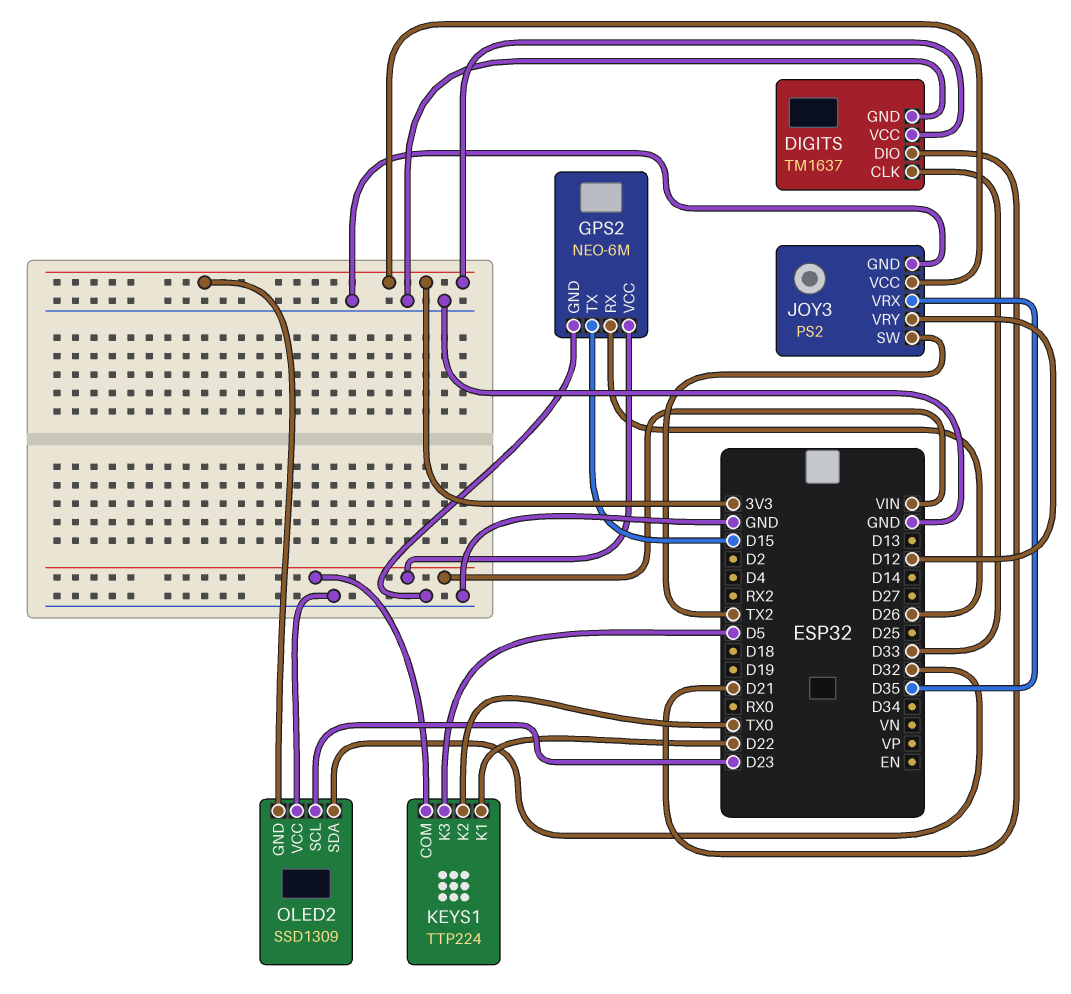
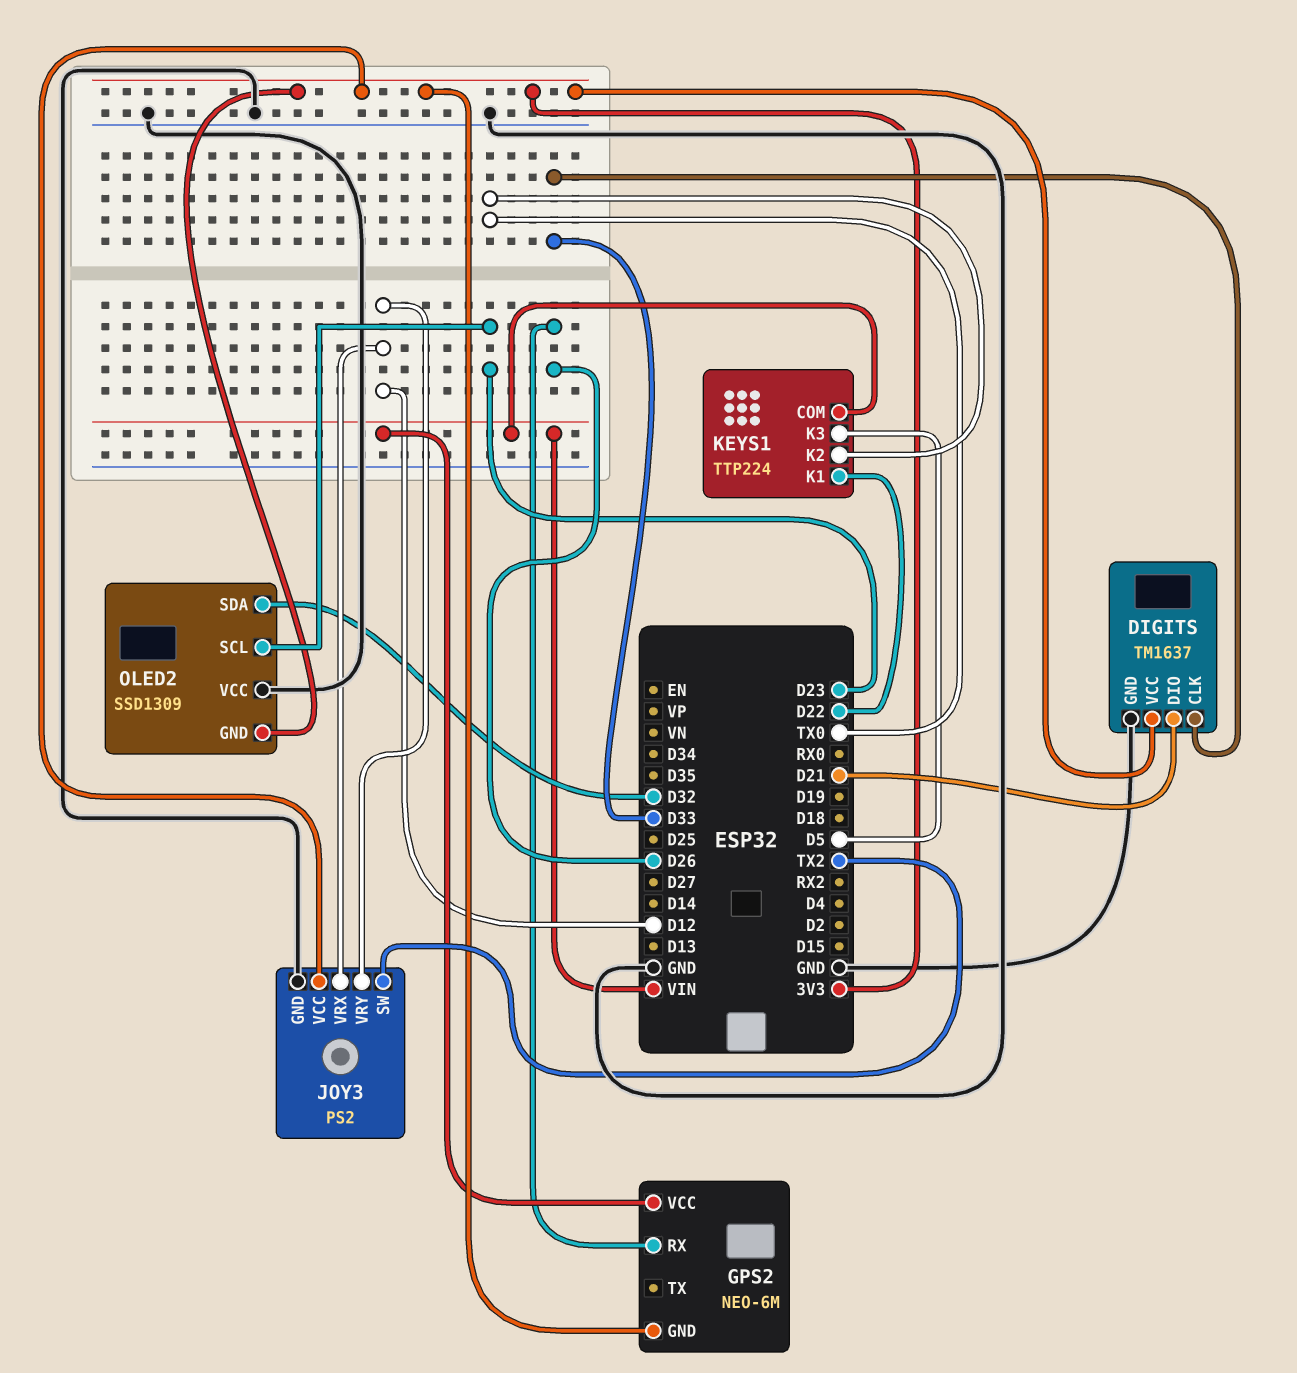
GPS2 pin GND: GND -> 3V3
GPS2 pin TX: D15 -> none
JOY3 pin VRX: D35 -> D12

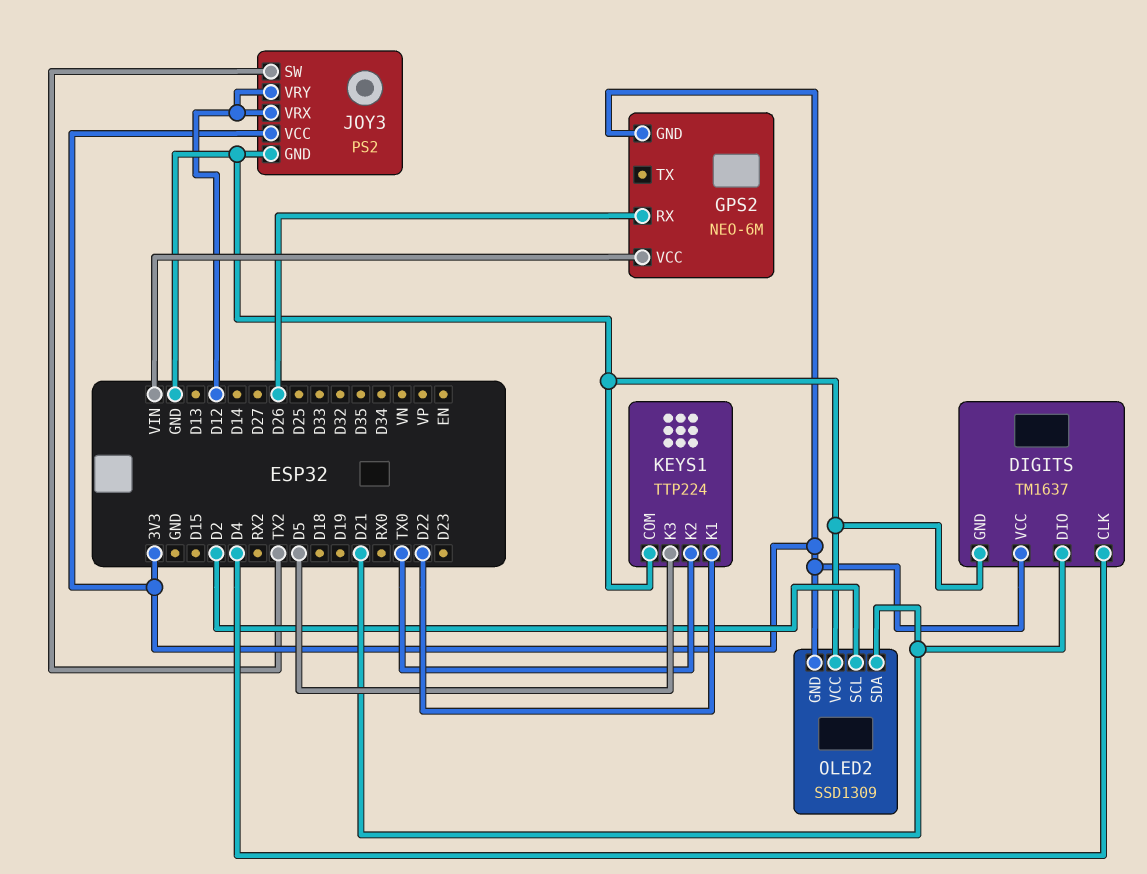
DIGITS pin CLK: D33 -> D4
KEYS1 pin COM: VIN -> GND
OLED2 pin SCL: D23 -> D2
OLED2 pin SDA: D32 -> D21

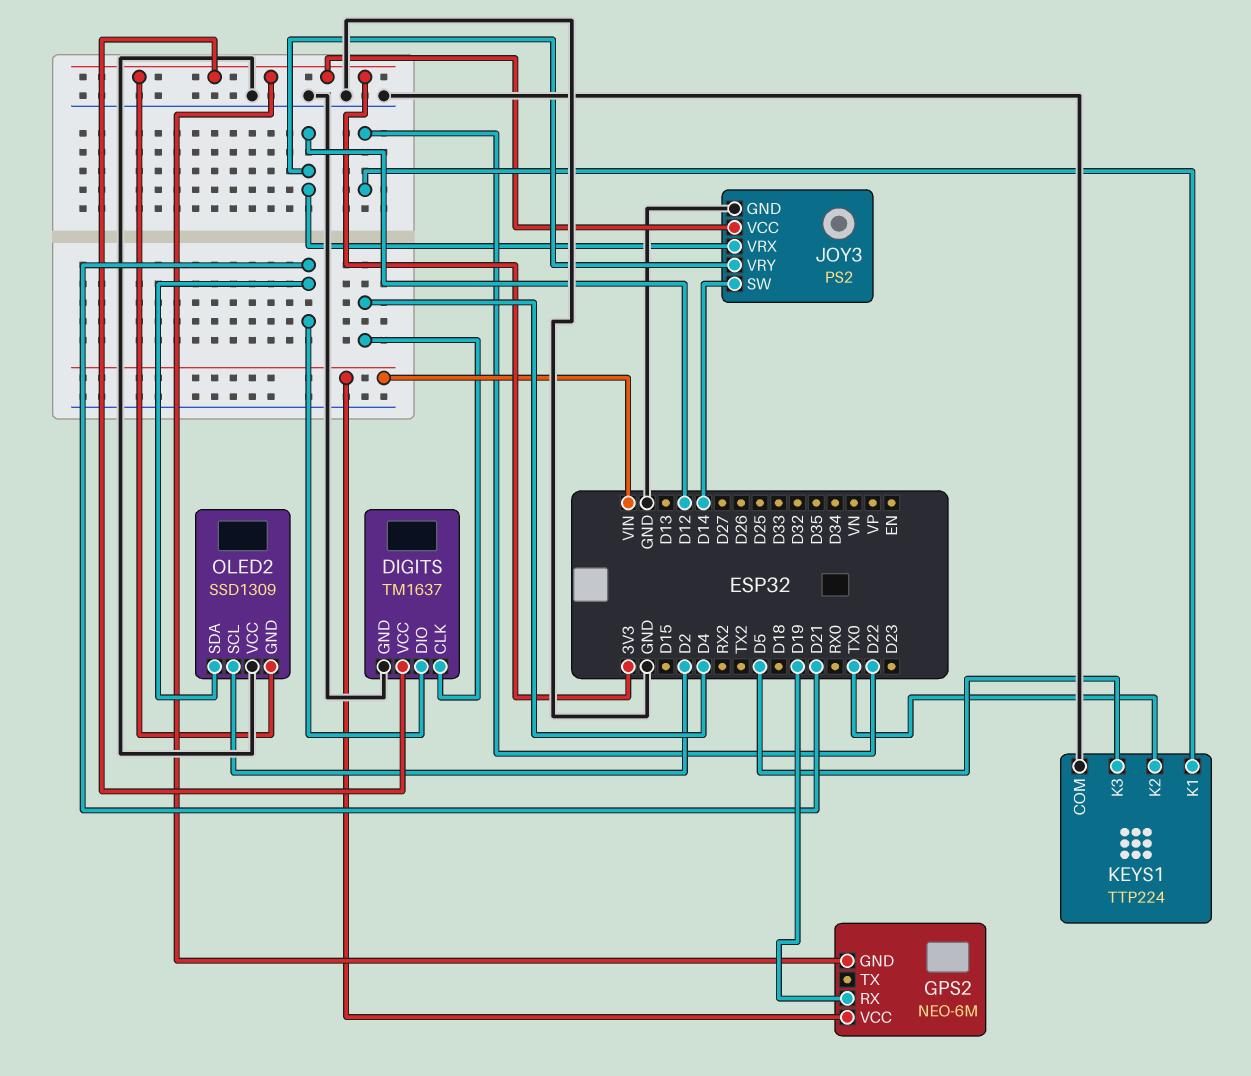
GPS2 pin RX: D26 -> D19
JOY3 pin SW: TX2 -> D14

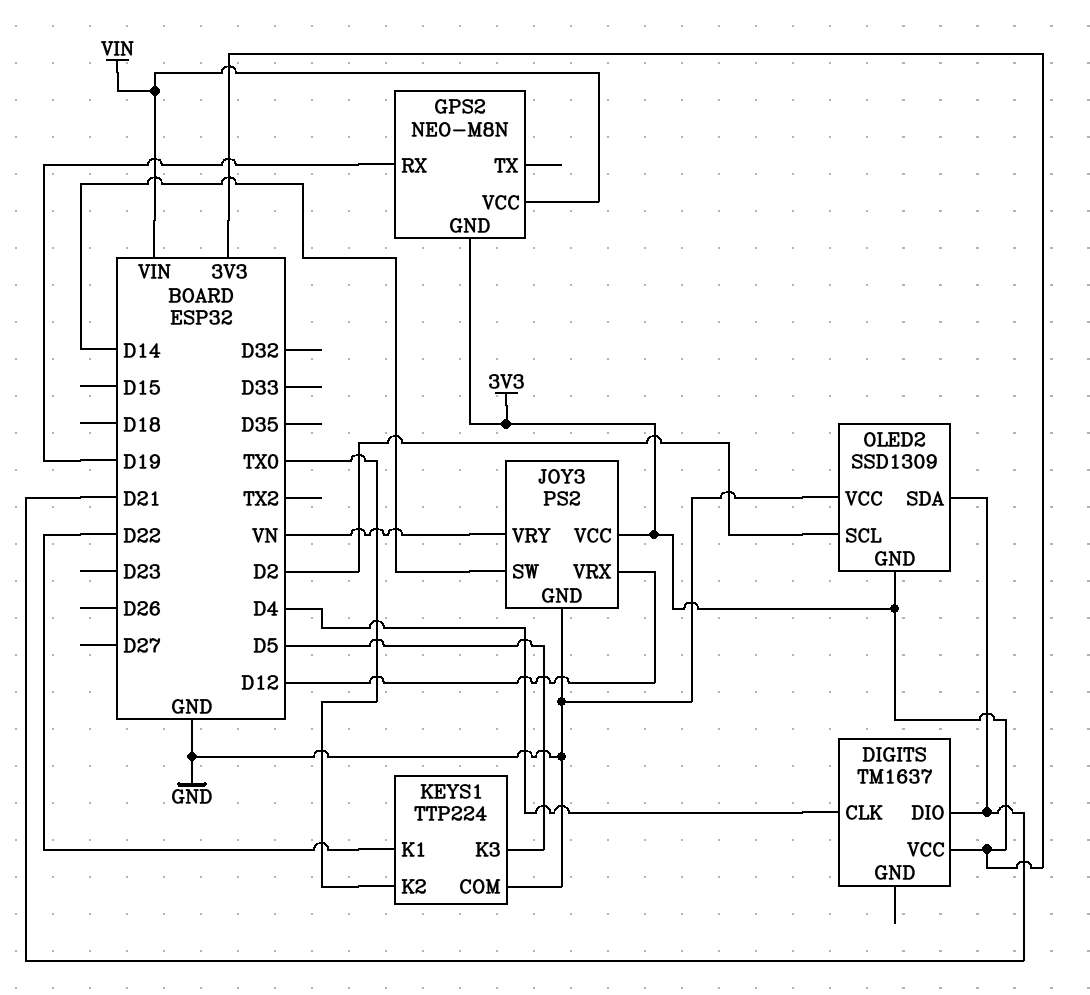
DIGITS pin GND: GND -> none
GPS2: NEO-6M -> NEO-M8N
JOY3 pin VRY: D12 -> VN

